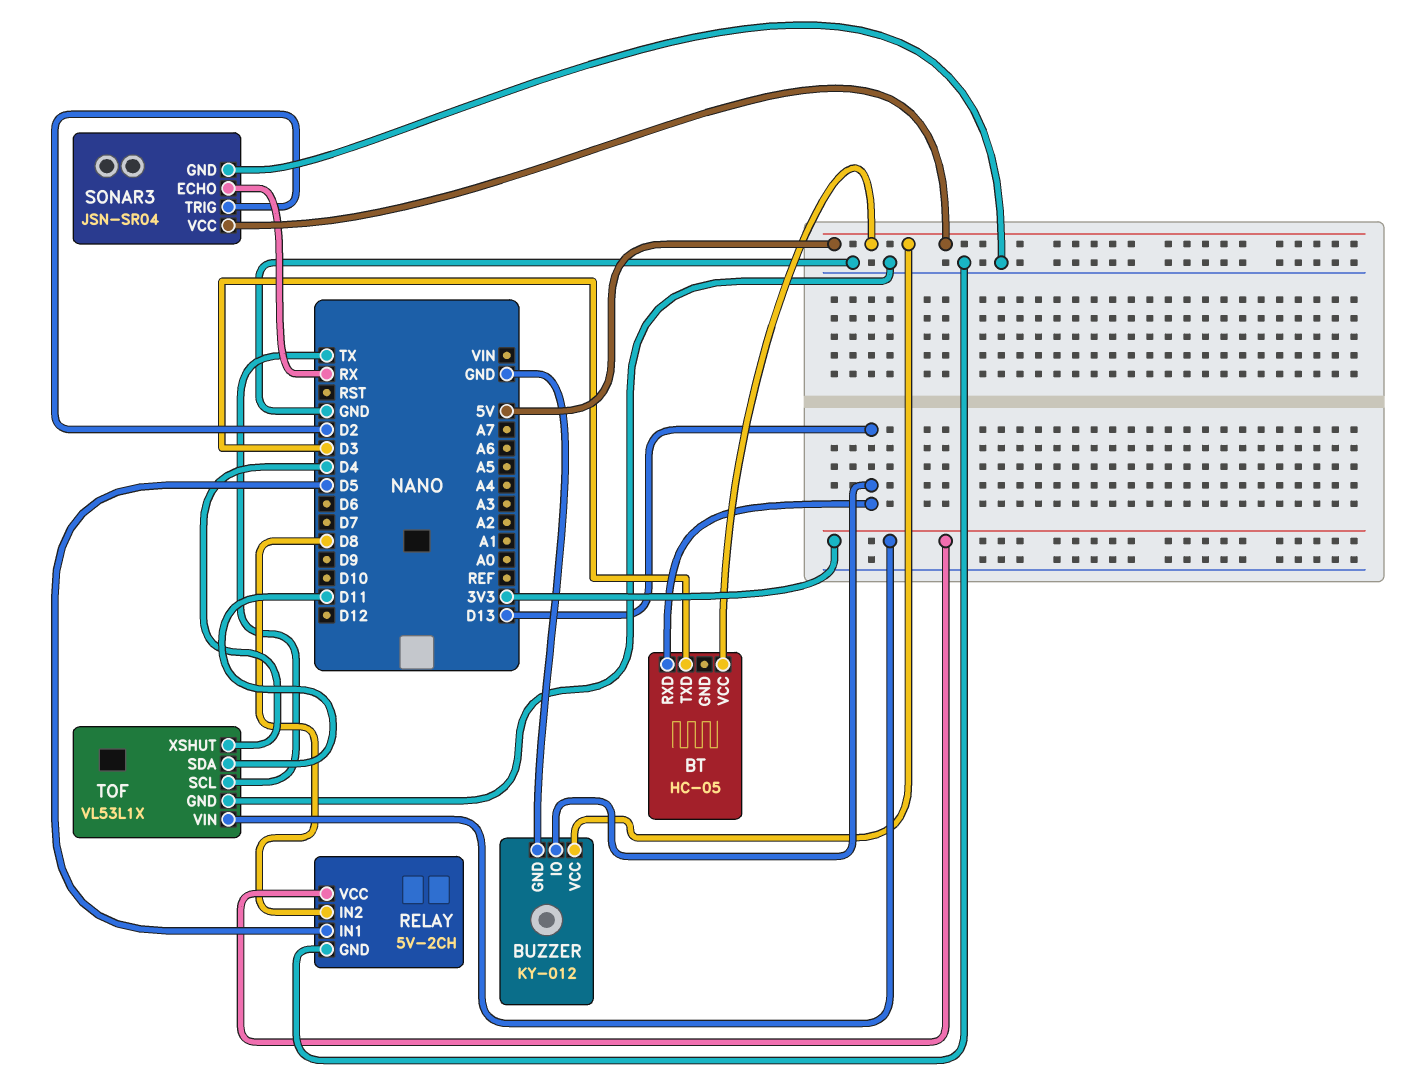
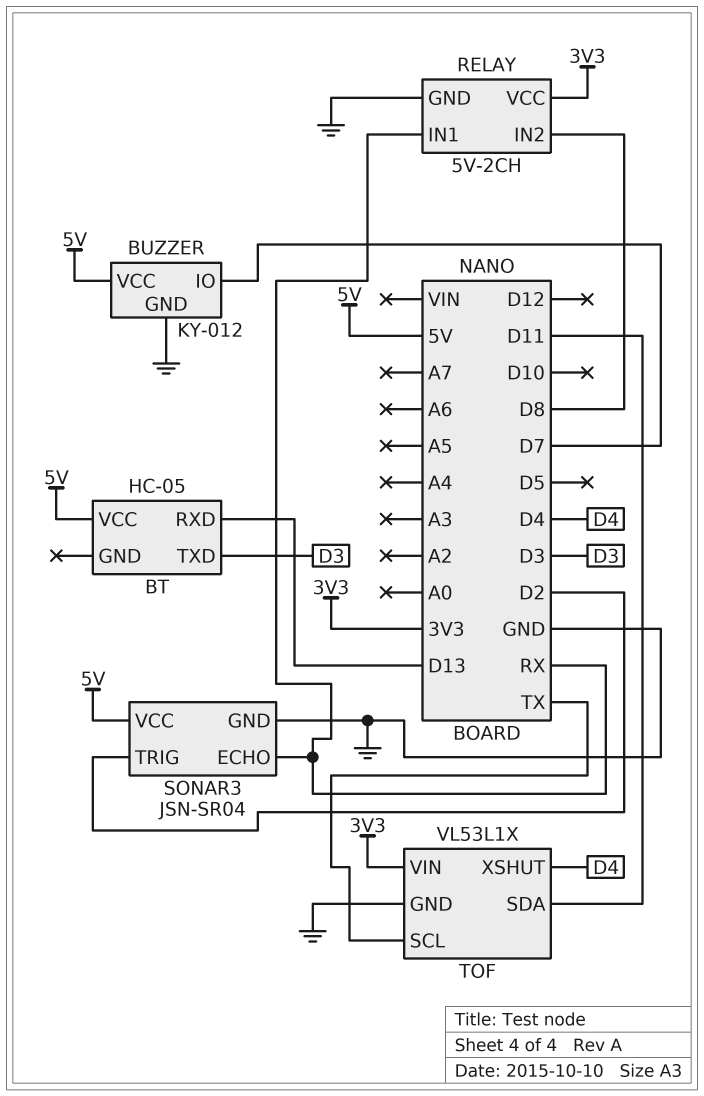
BUZZER pin IO: D13 -> D7
RELAY pin IN1: D5 -> RX

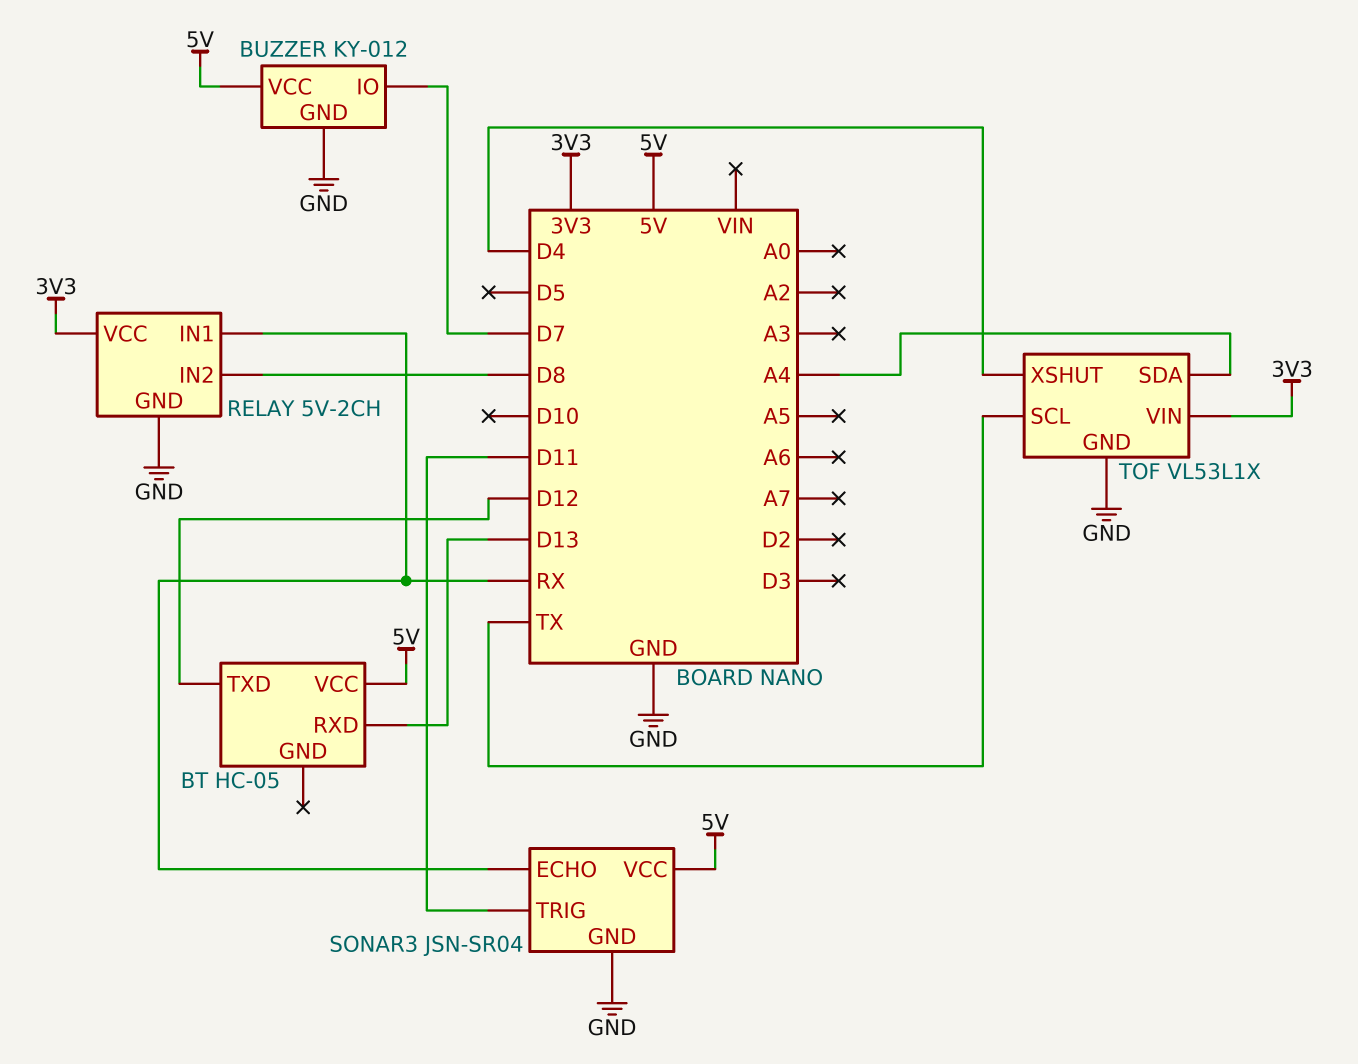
BT pin TXD: D3 -> D12
SONAR3 pin TRIG: D2 -> D11
TOF pin SDA: D11 -> A4

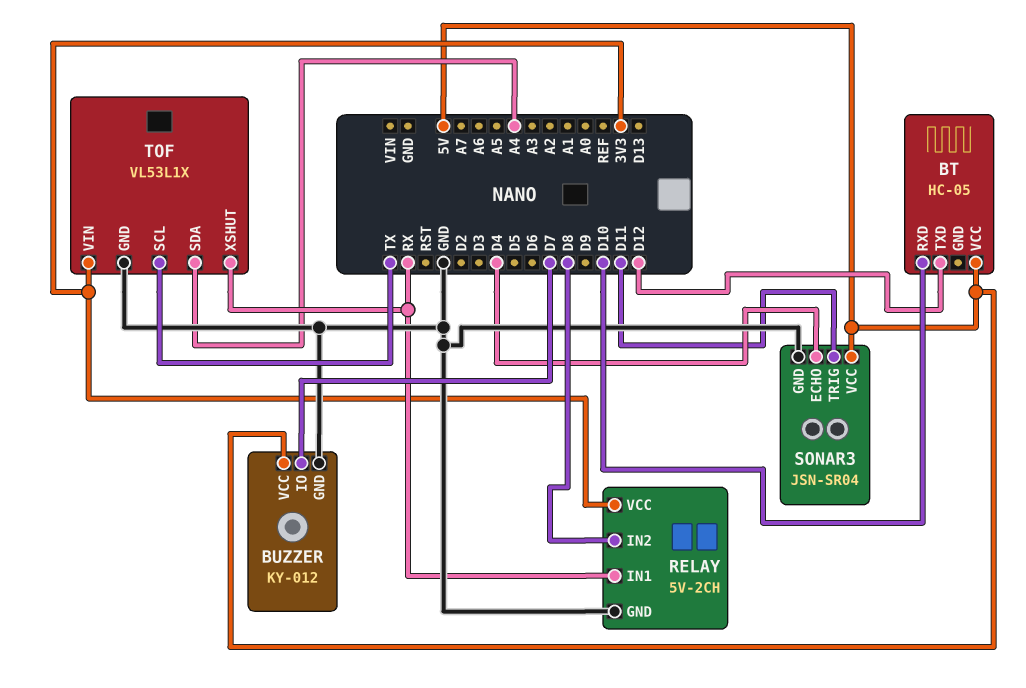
BT pin RXD: D13 -> D10
SONAR3 pin ECHO: RX -> D4
TOF pin XSHUT: D4 -> RX

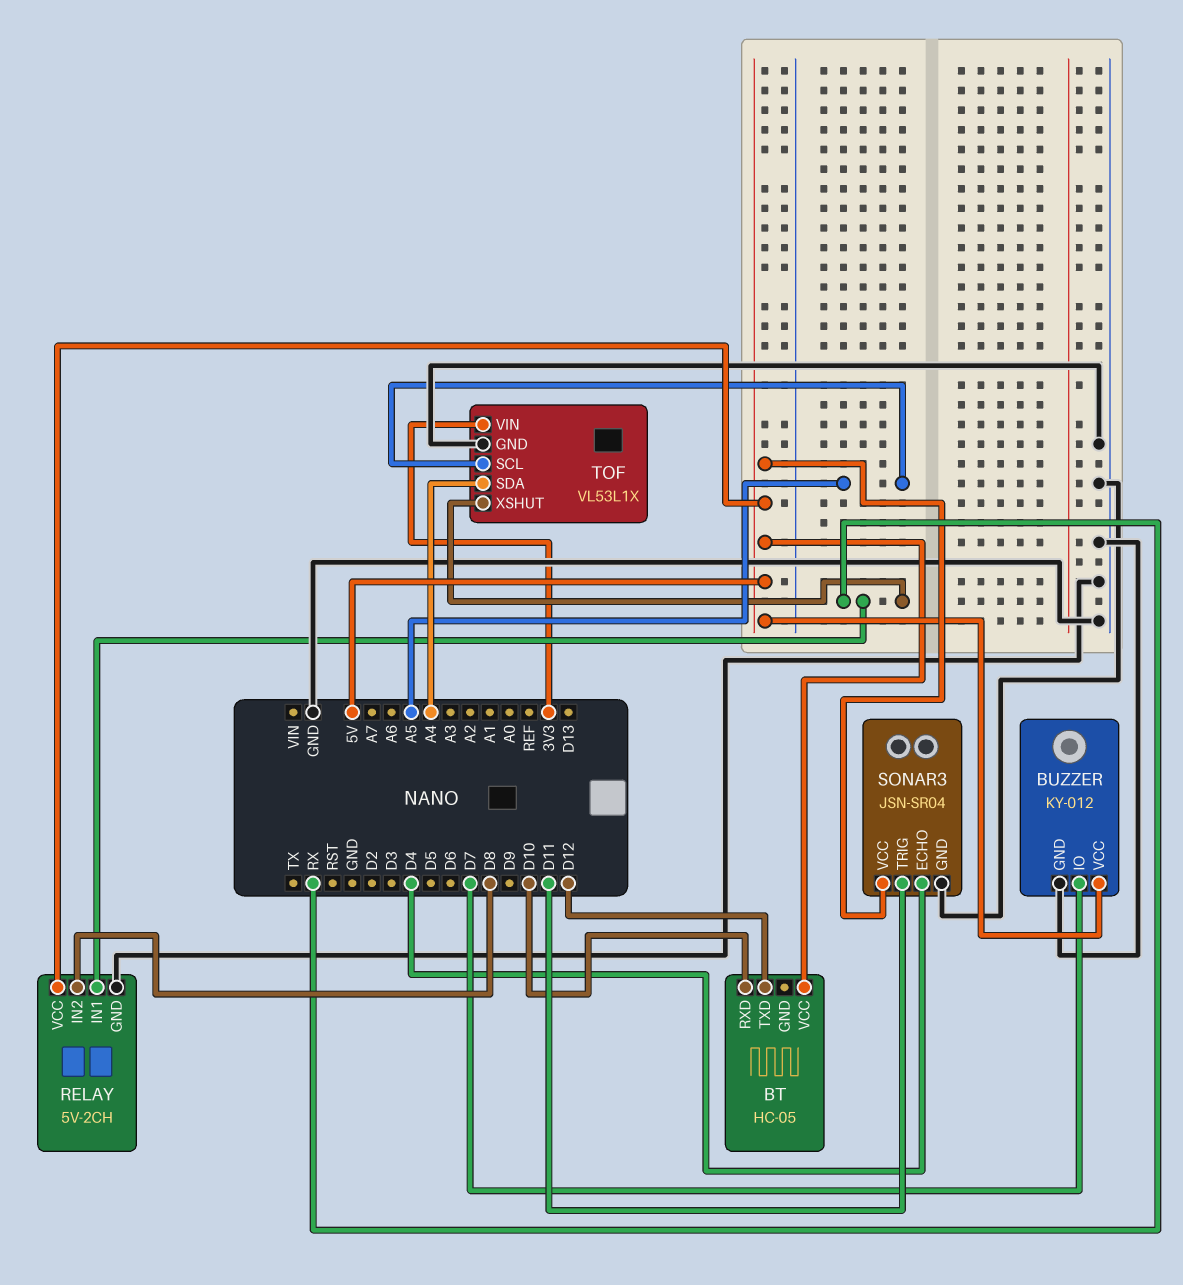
RELAY pin VCC: 3V3 -> 5V
TOF pin SCL: TX -> A5

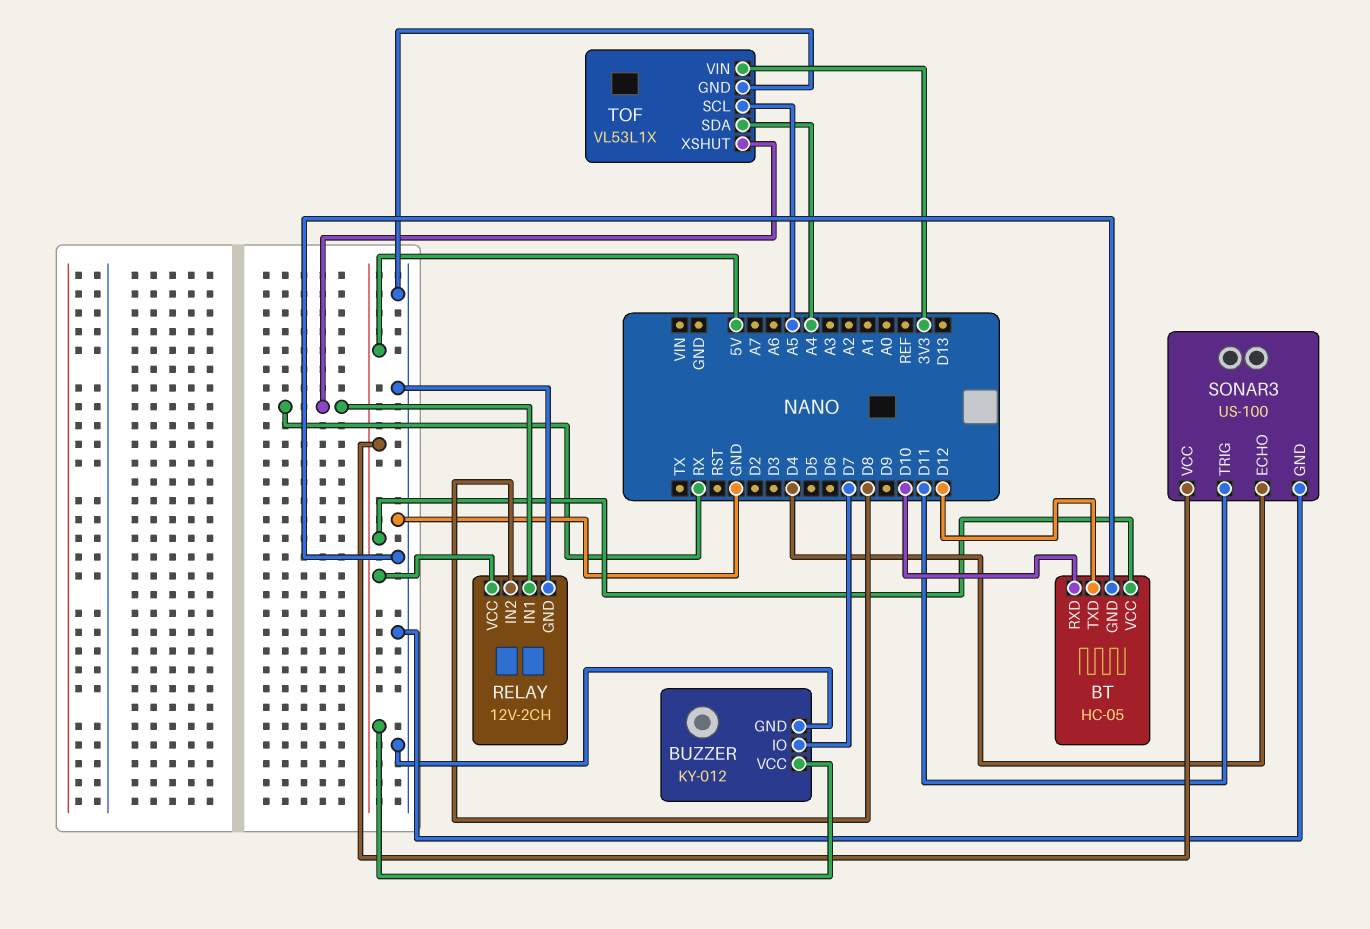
BT pin GND: none -> GND
RELAY: 5V-2CH -> 12V-2CH
SONAR3: JSN-SR04 -> US-100

